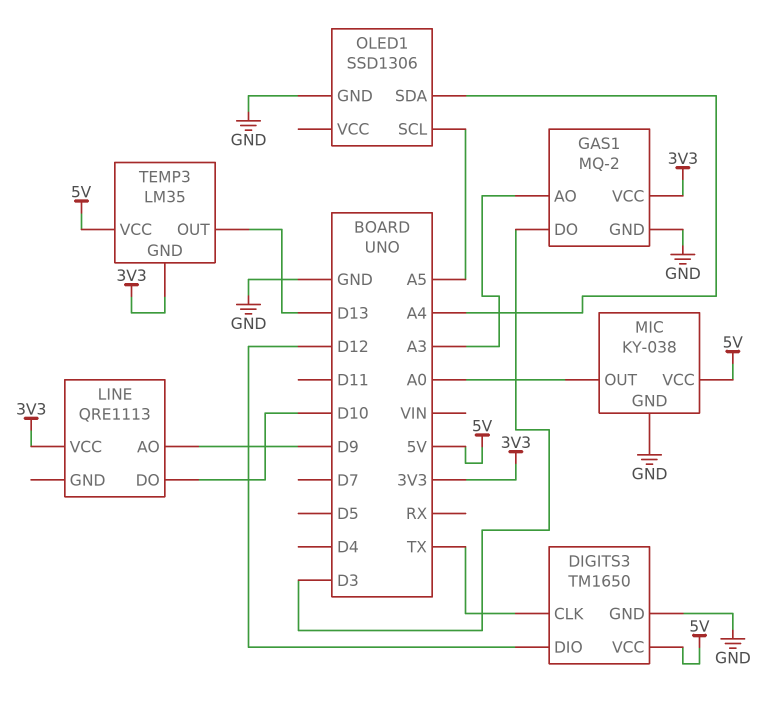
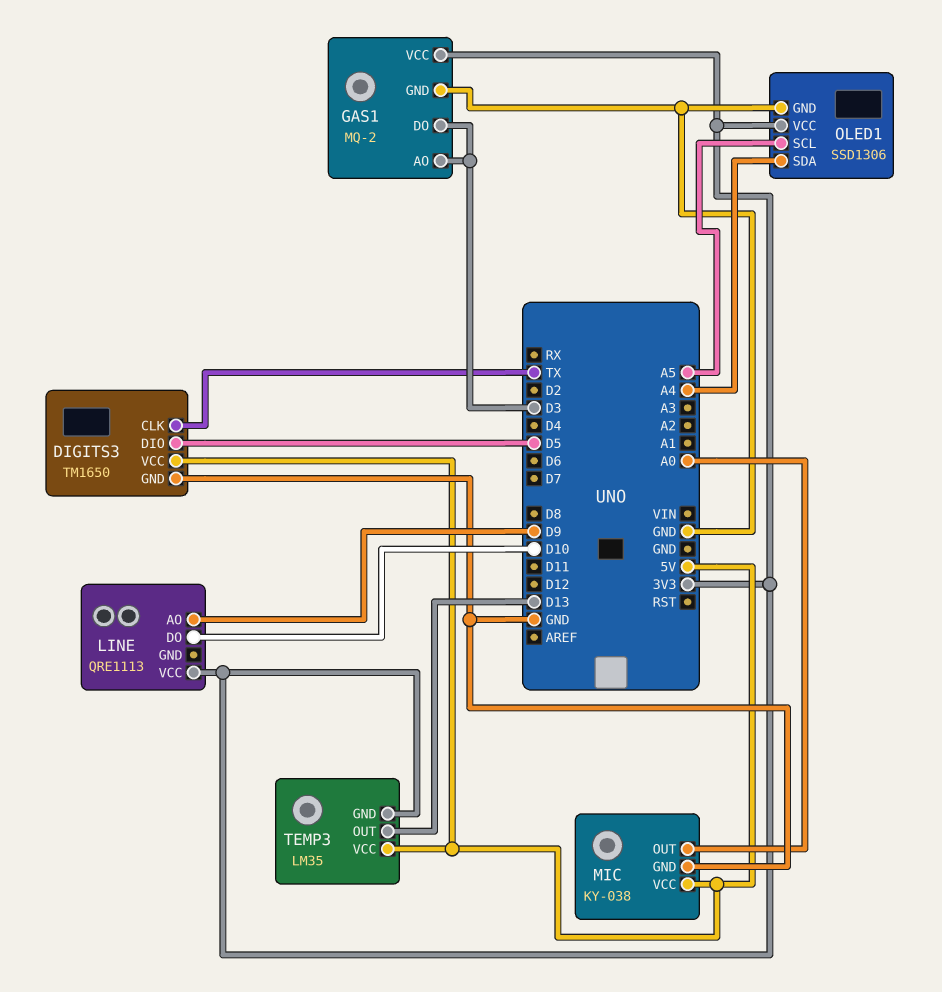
DIGITS3 pin DIO: D12 -> D5
GAS1 pin AO: A3 -> D3
OLED1 pin VCC: none -> 3V3

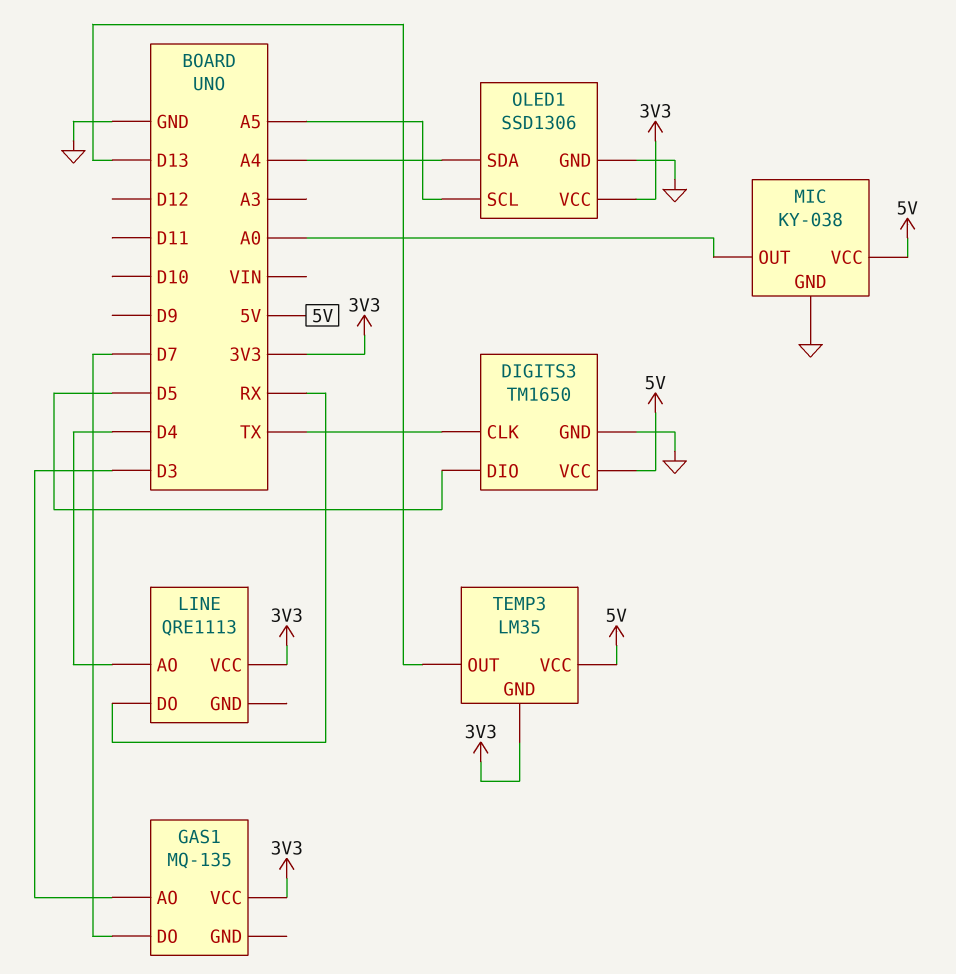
GAS1: MQ-2 -> MQ-135
GAS1 pin DO: D3 -> D7
GAS1 pin GND: GND -> none
LINE pin AO: D9 -> D4
LINE pin DO: D10 -> RX

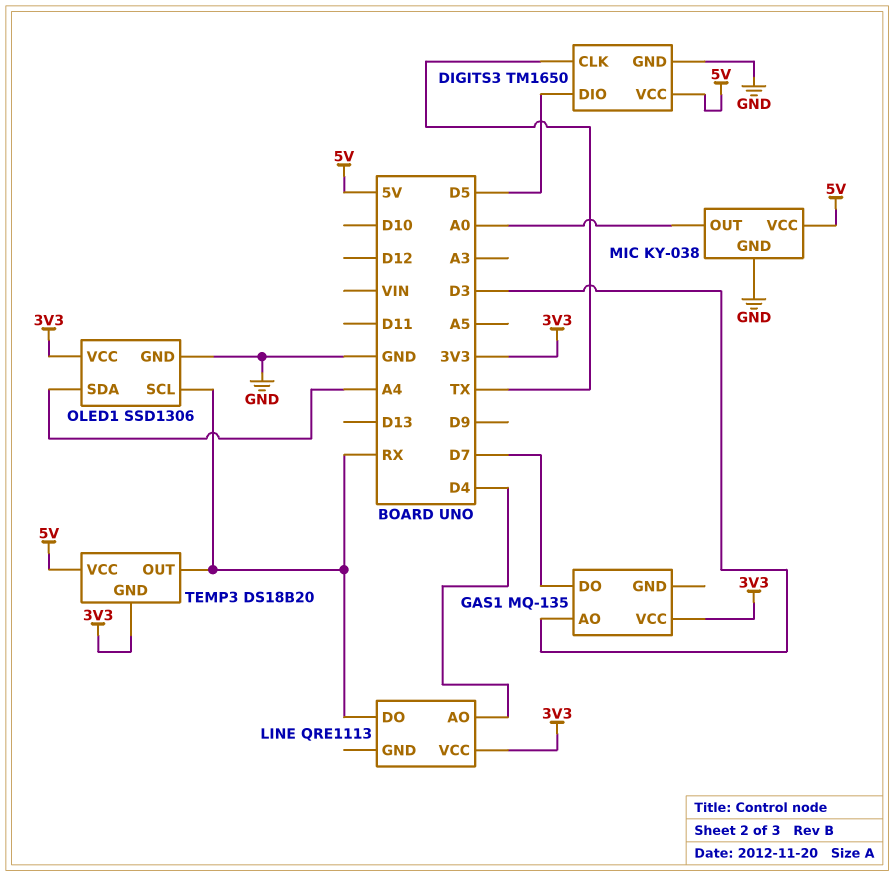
OLED1 pin SCL: A5 -> RX
TEMP3: LM35 -> DS18B20
TEMP3 pin OUT: D13 -> RX

